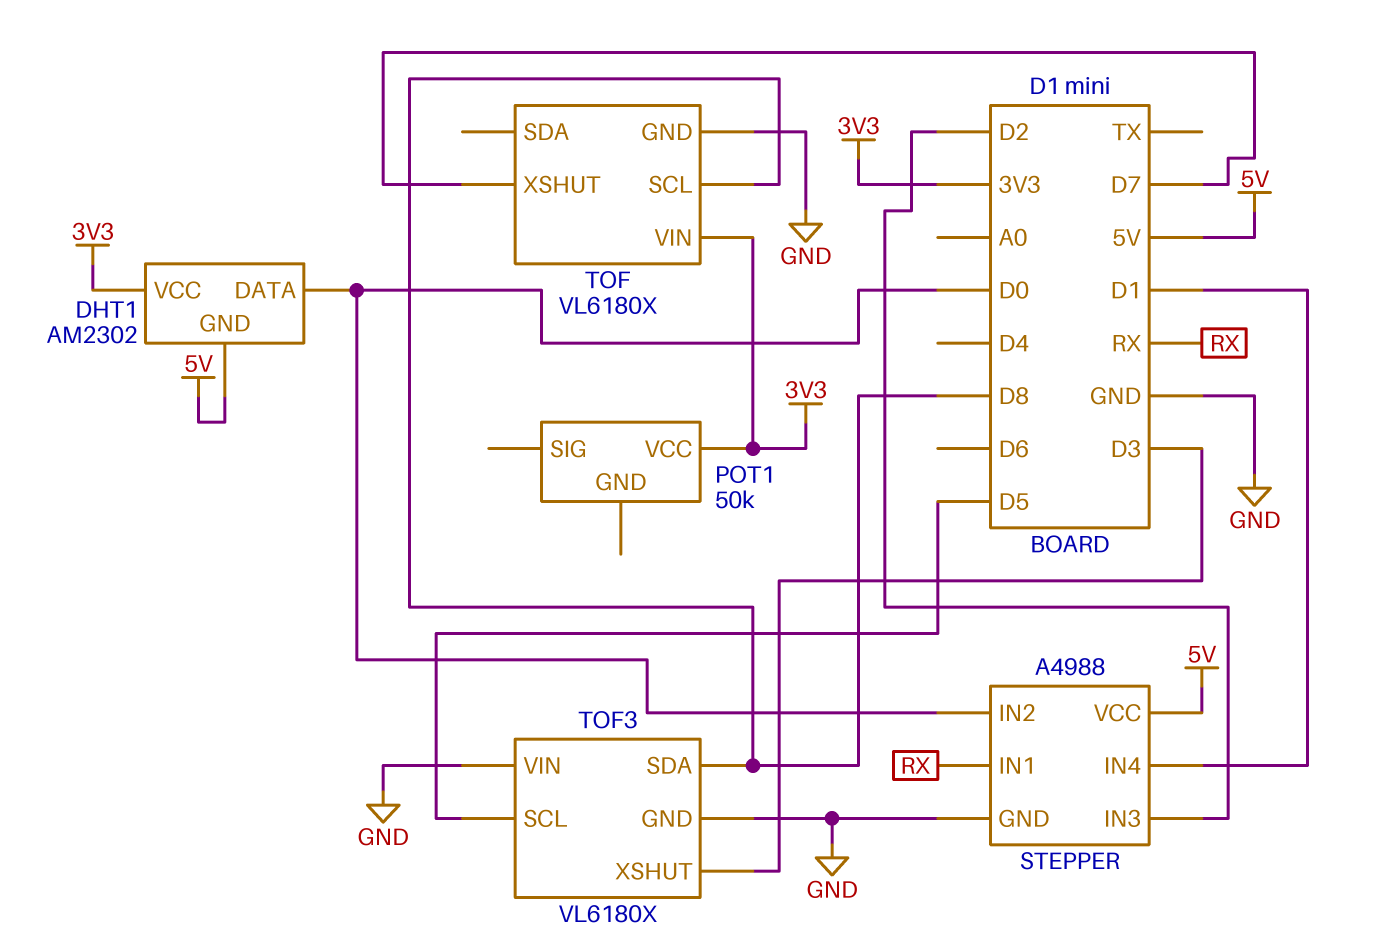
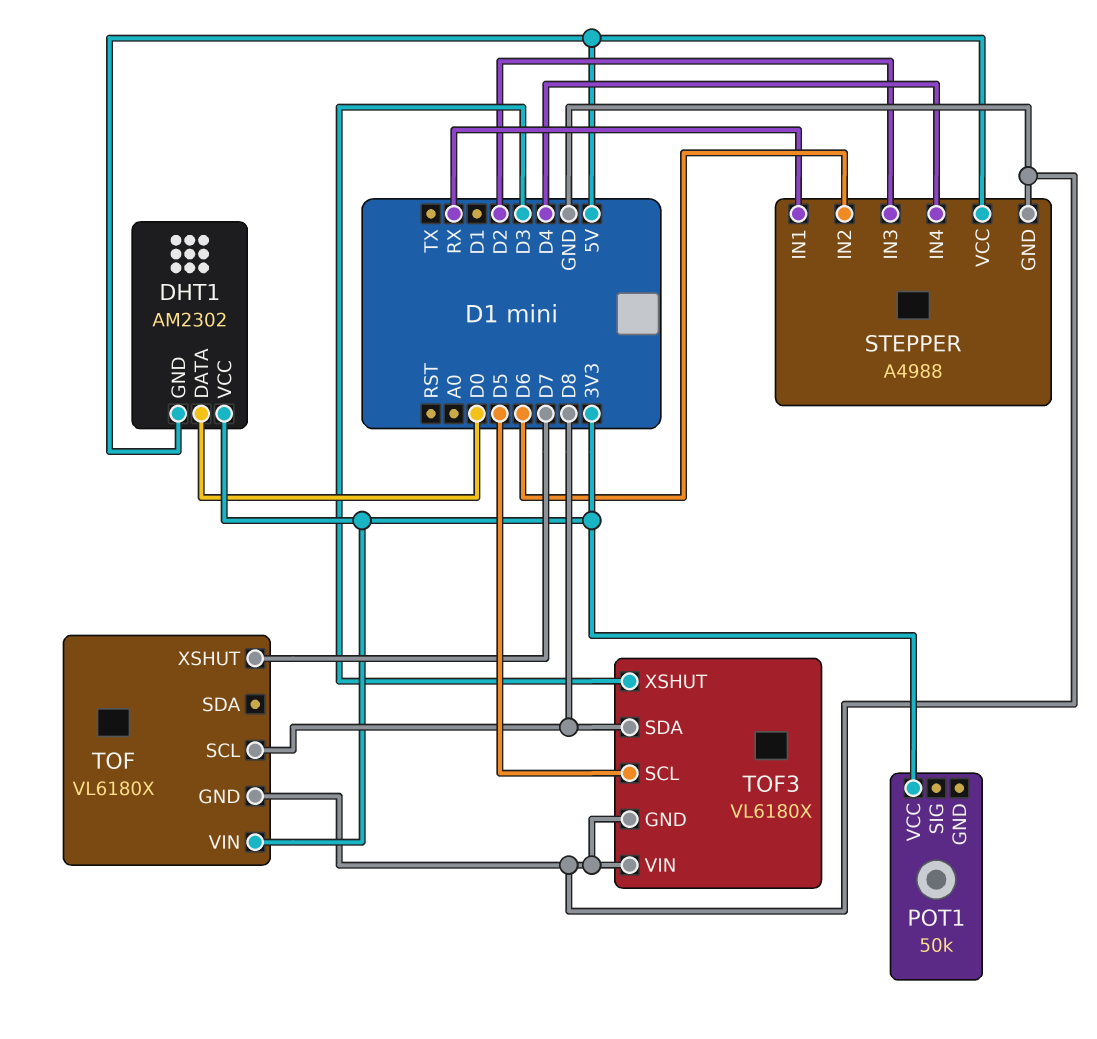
STEPPER pin IN2: D0 -> D6
STEPPER pin IN4: D1 -> D4

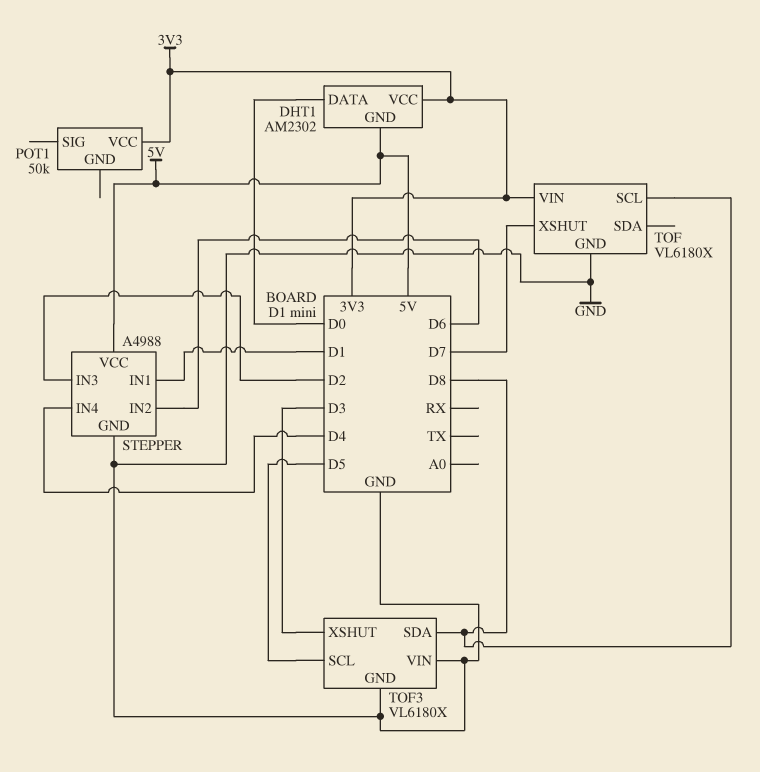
STEPPER pin IN1: RX -> D1

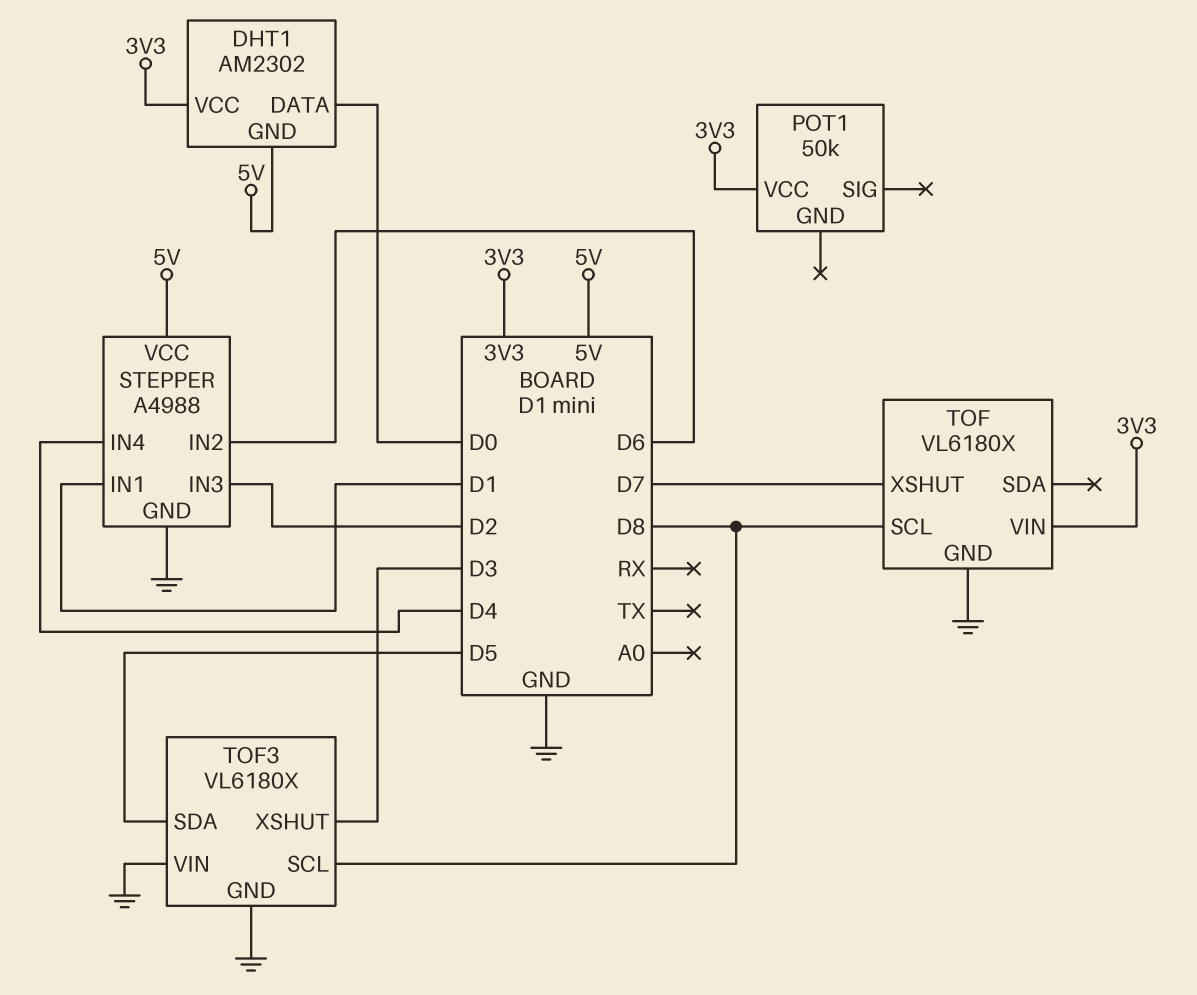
TOF3 pin SCL: D5 -> D8
TOF3 pin SDA: D8 -> D5

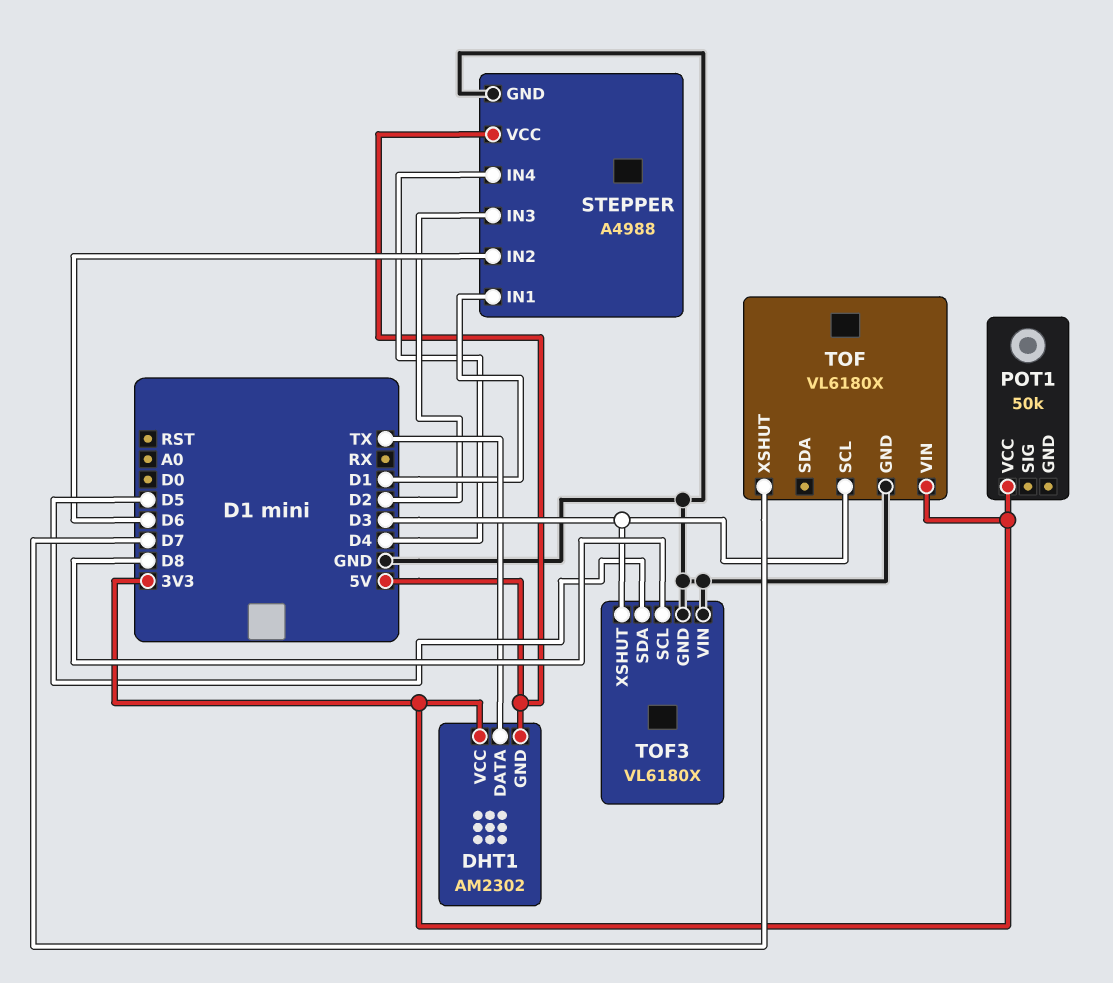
DHT1 pin DATA: D0 -> TX
TOF pin SCL: D8 -> D3

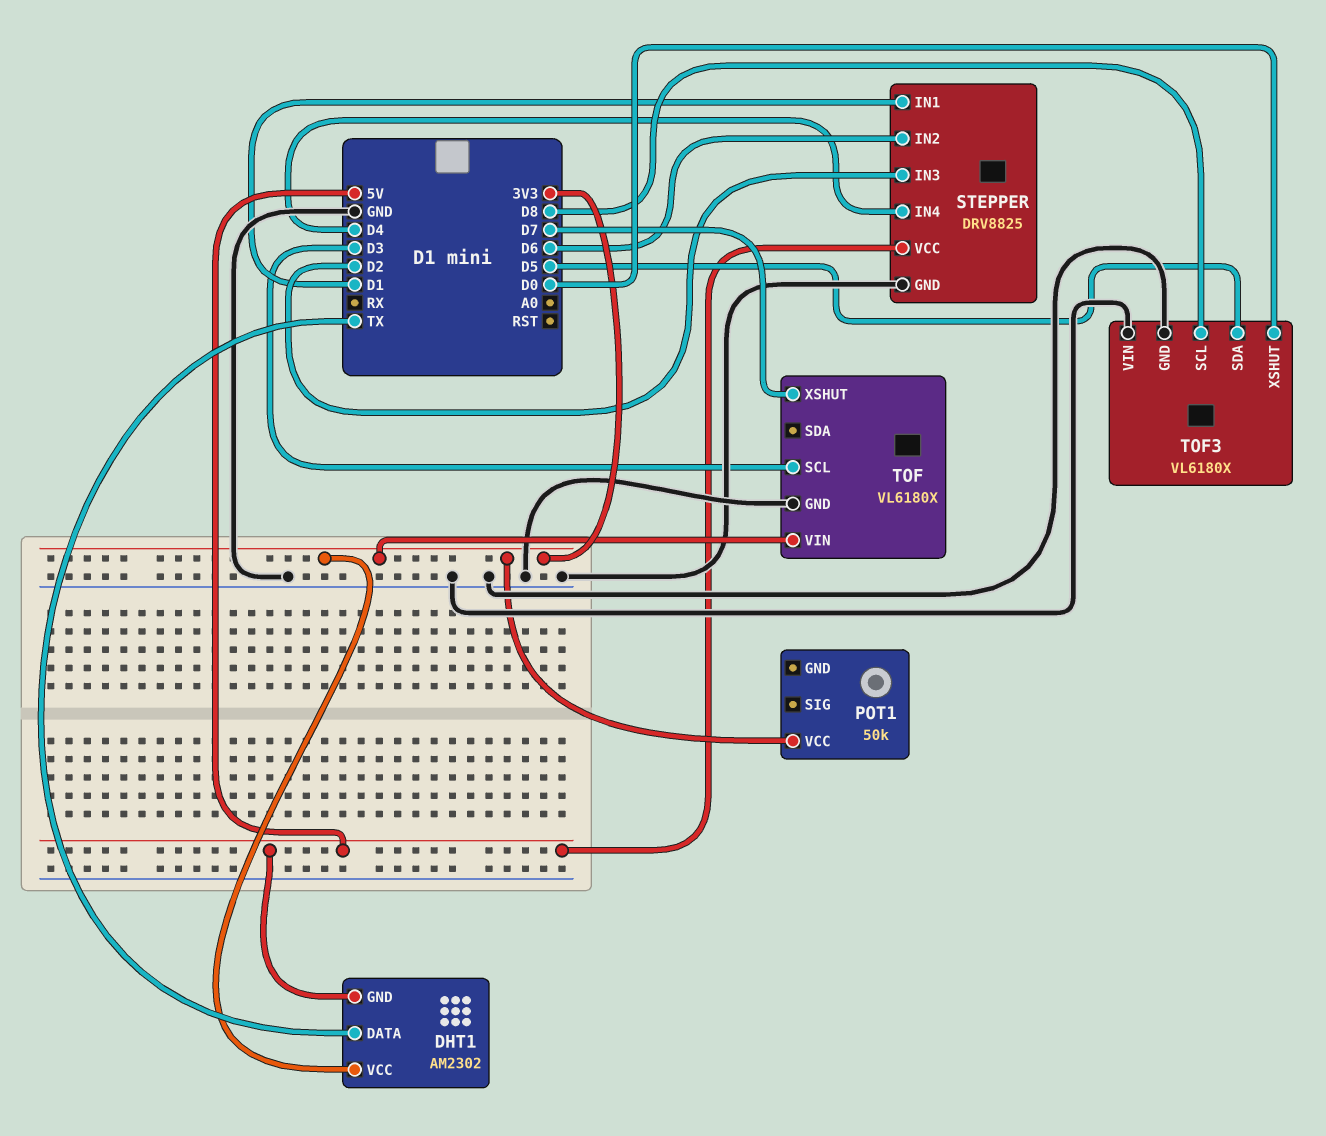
STEPPER: A4988 -> DRV8825
TOF3 pin XSHUT: D3 -> D0

